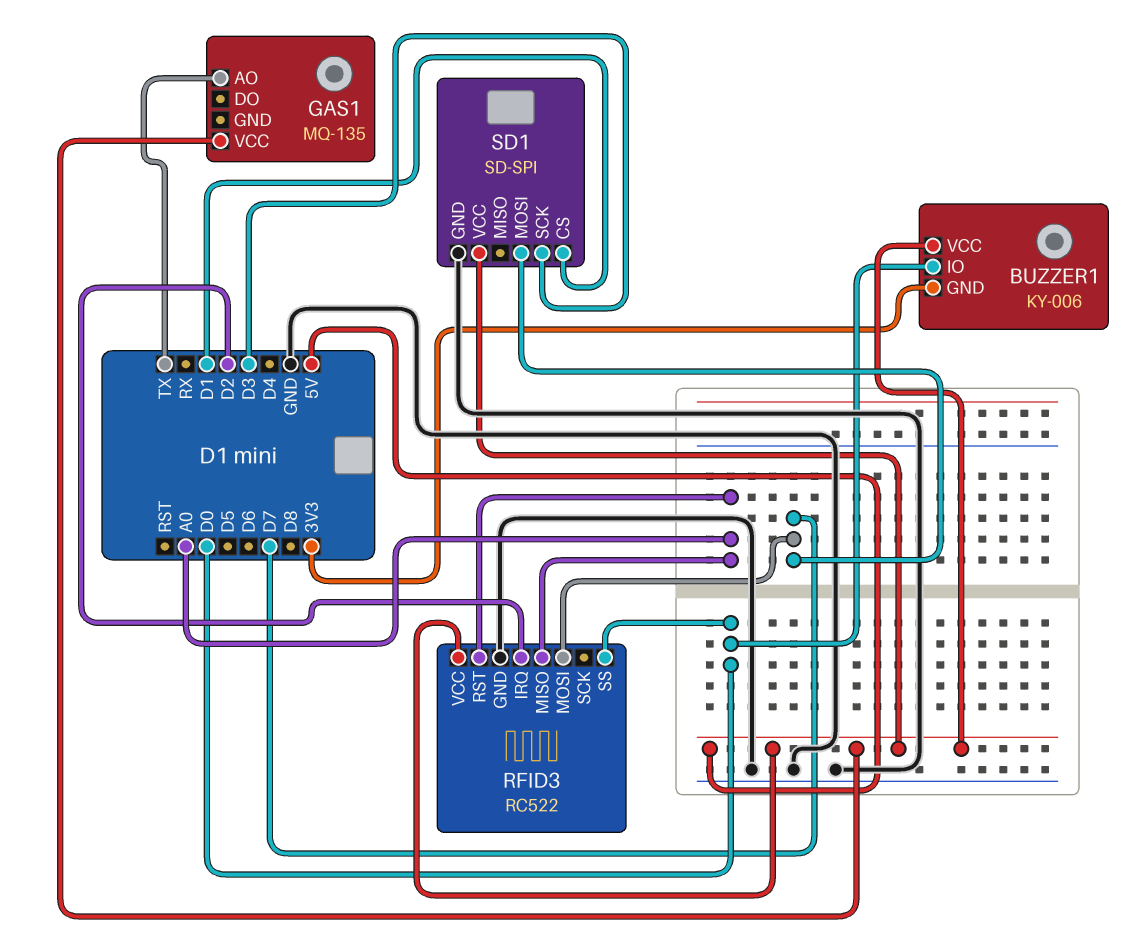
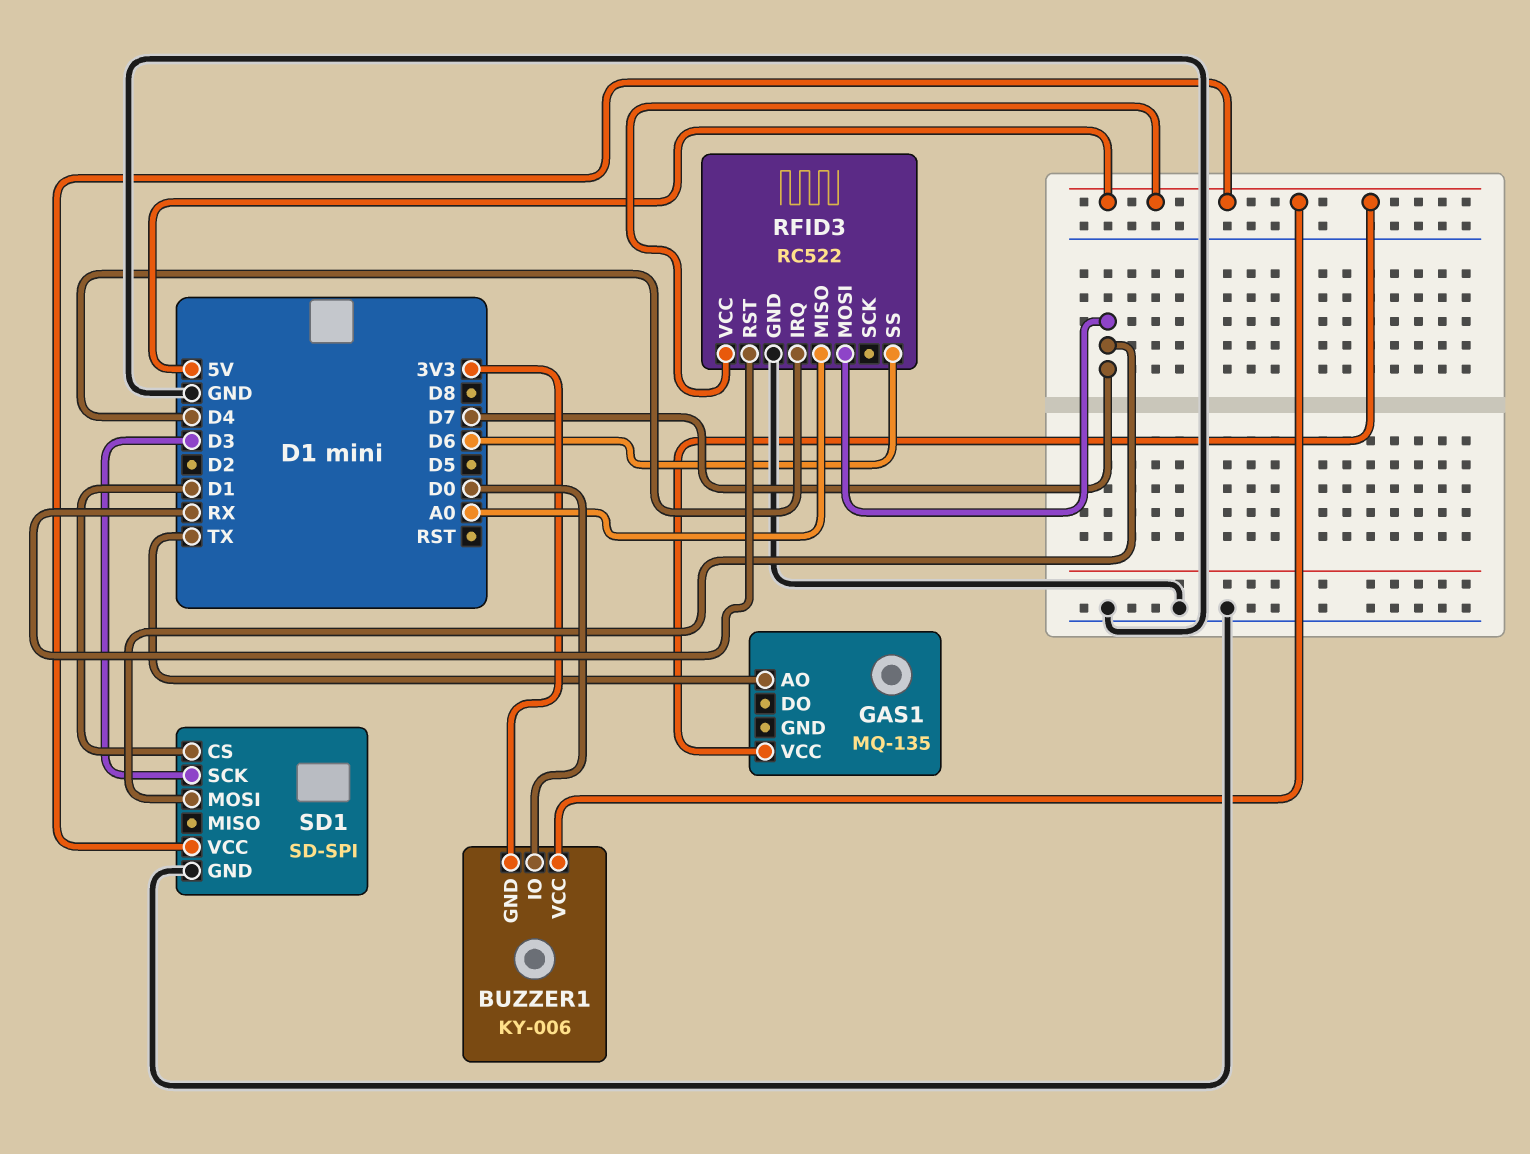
RFID3 pin IRQ: D2 -> D4
RFID3 pin RST: A0 -> RX
RFID3 pin SS: D0 -> D6

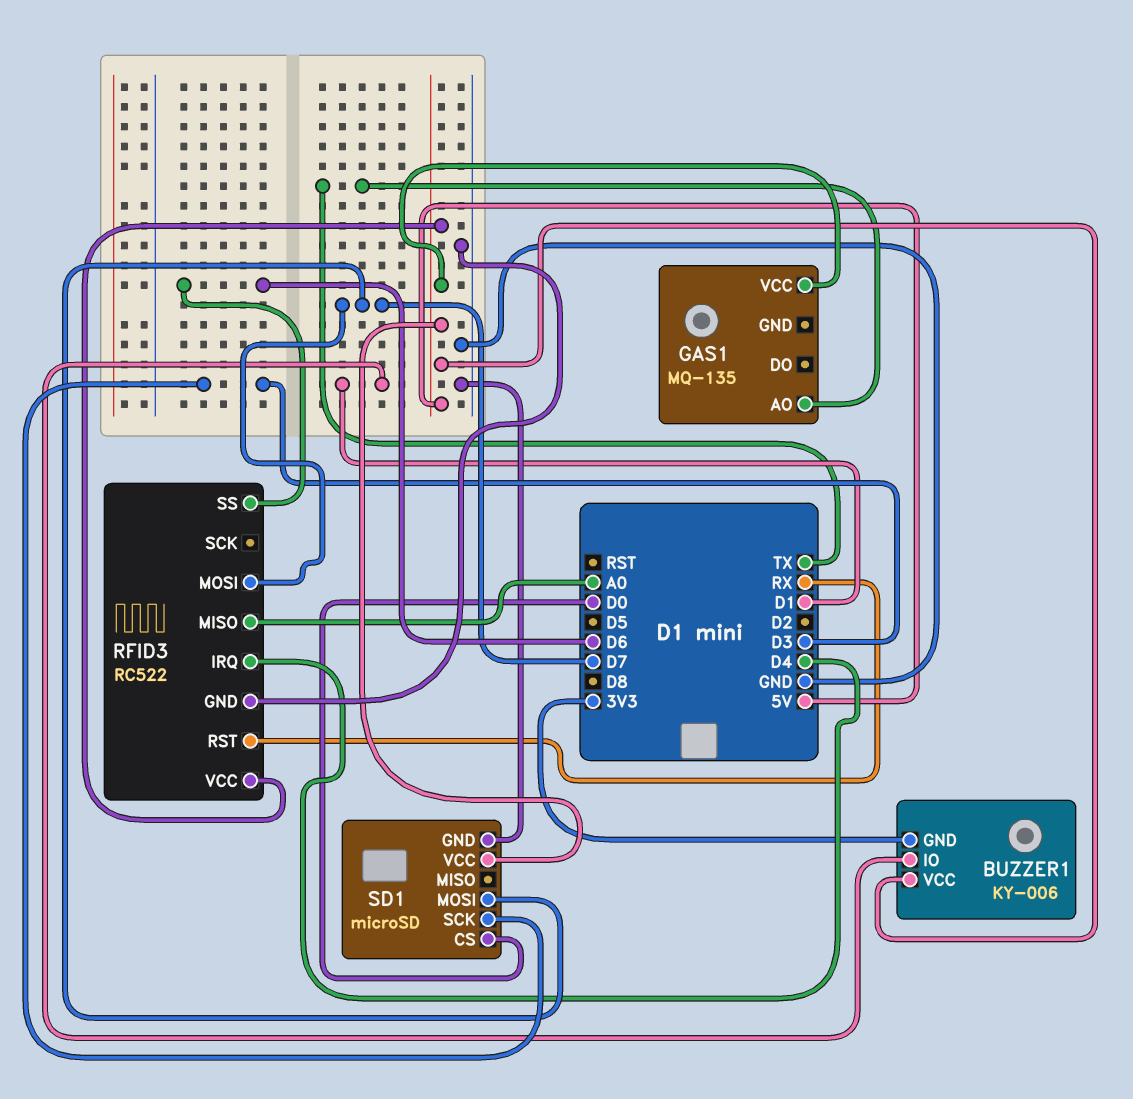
BUZZER1 pin IO: D0 -> D1
SD1: SD-SPI -> microSD
SD1 pin CS: D1 -> D0

